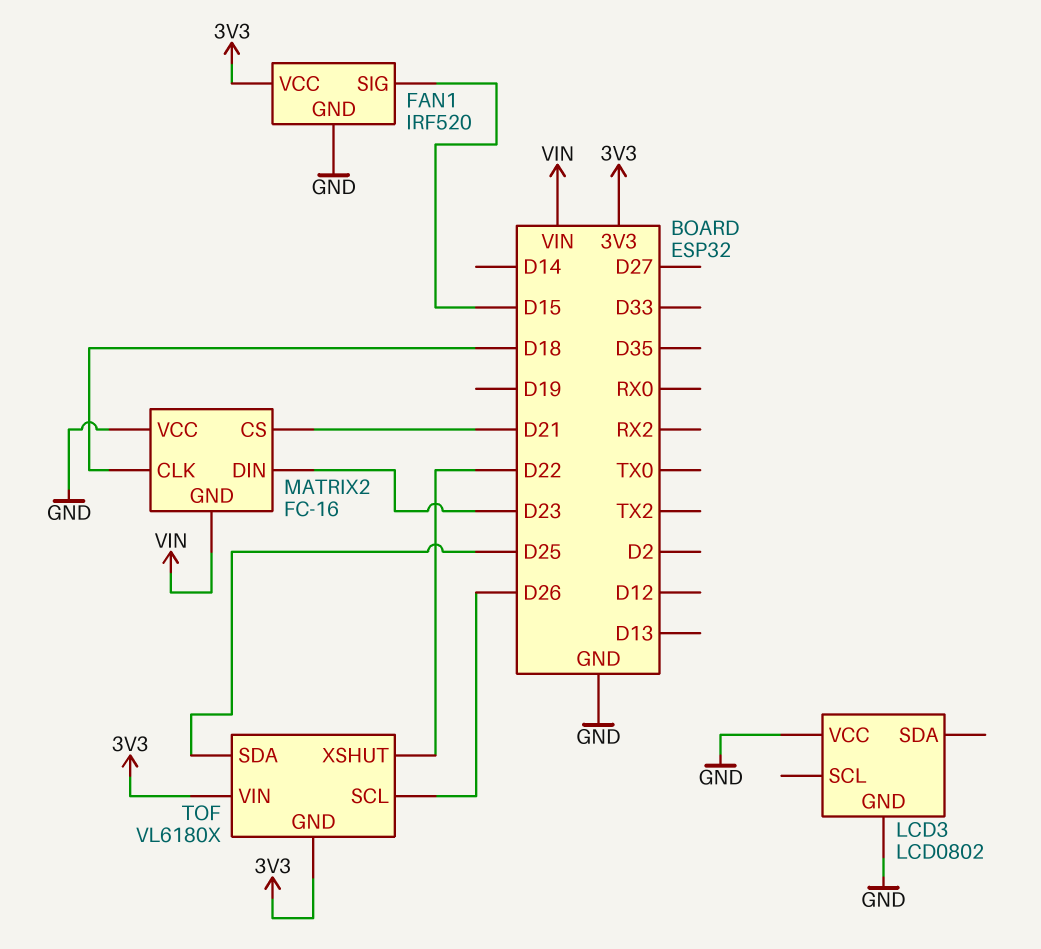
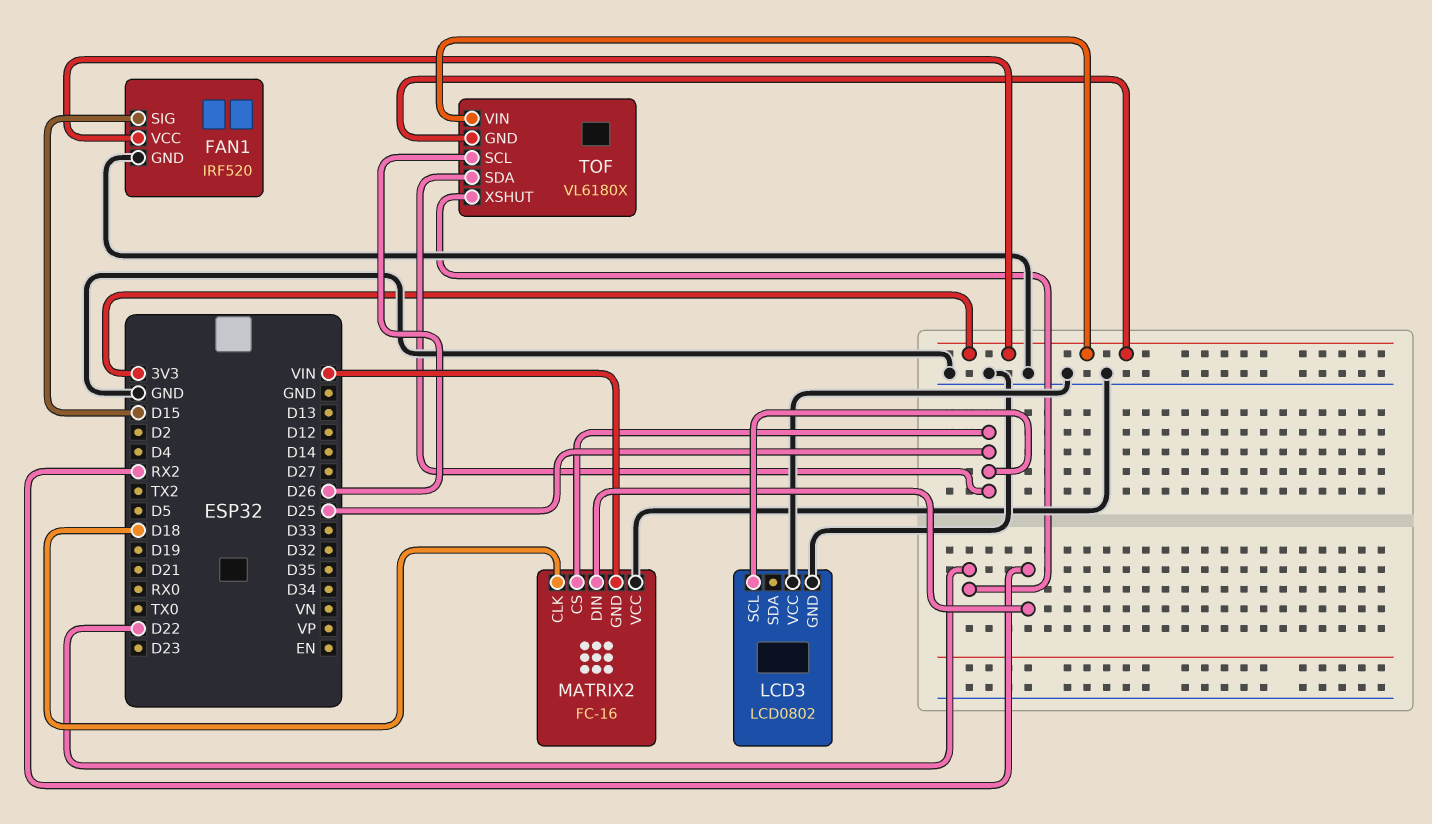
LCD3 pin SCL: none -> D25
MATRIX2 pin CS: D21 -> D25
MATRIX2 pin DIN: D23 -> RX2

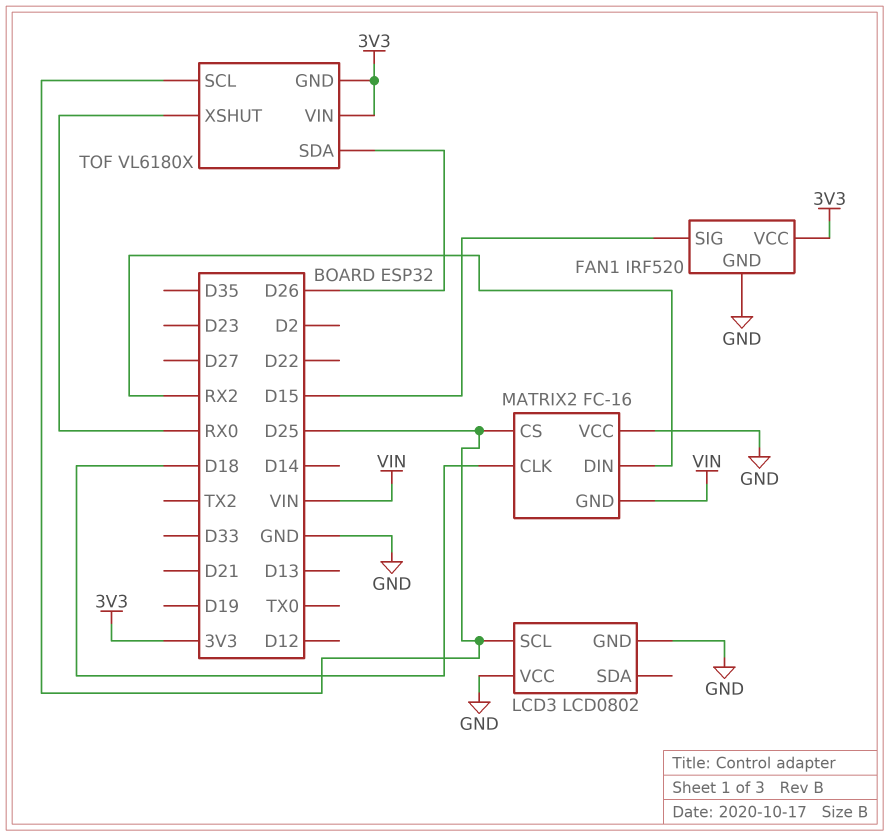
TOF pin SCL: D26 -> D25
TOF pin SDA: D25 -> D26
TOF pin XSHUT: D22 -> RX0

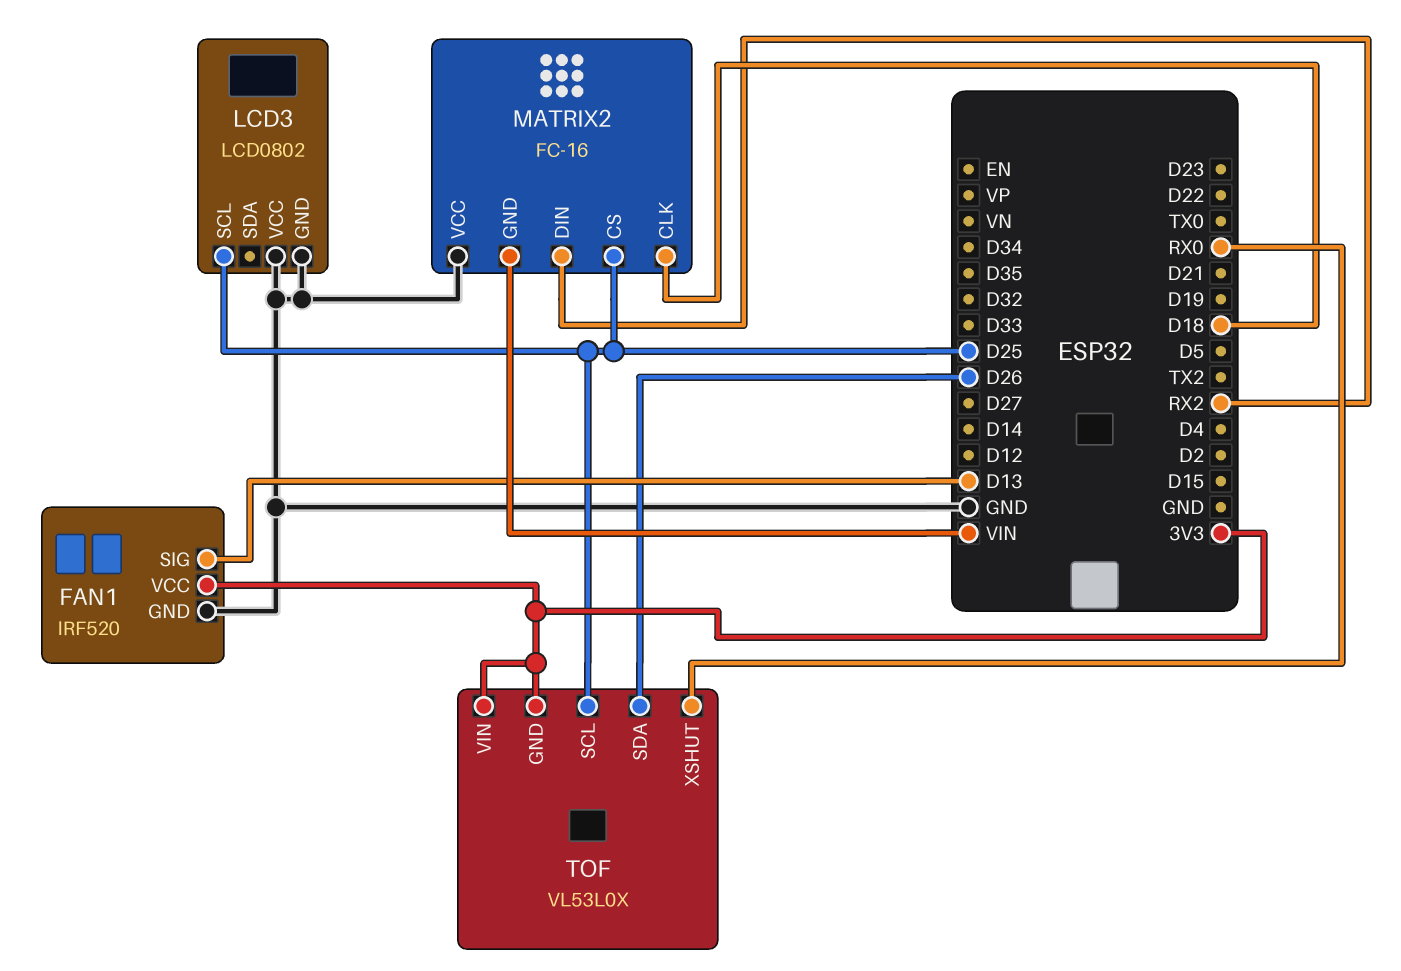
FAN1 pin SIG: D15 -> D13
TOF: VL6180X -> VL53L0X

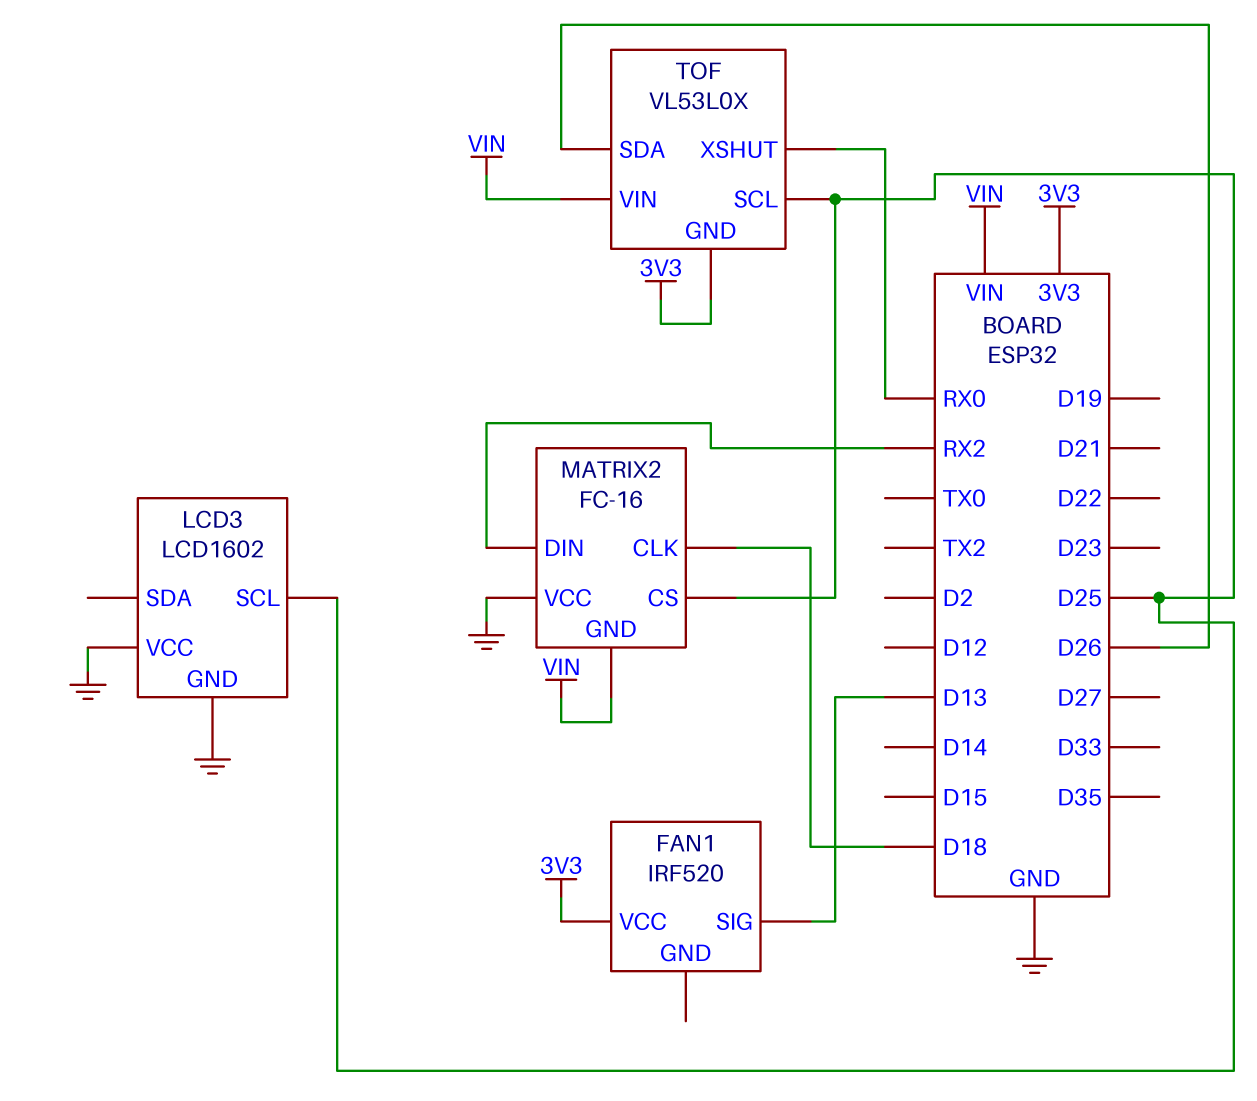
FAN1 pin GND: GND -> none
LCD3: LCD0802 -> LCD1602
TOF pin VIN: 3V3 -> VIN

